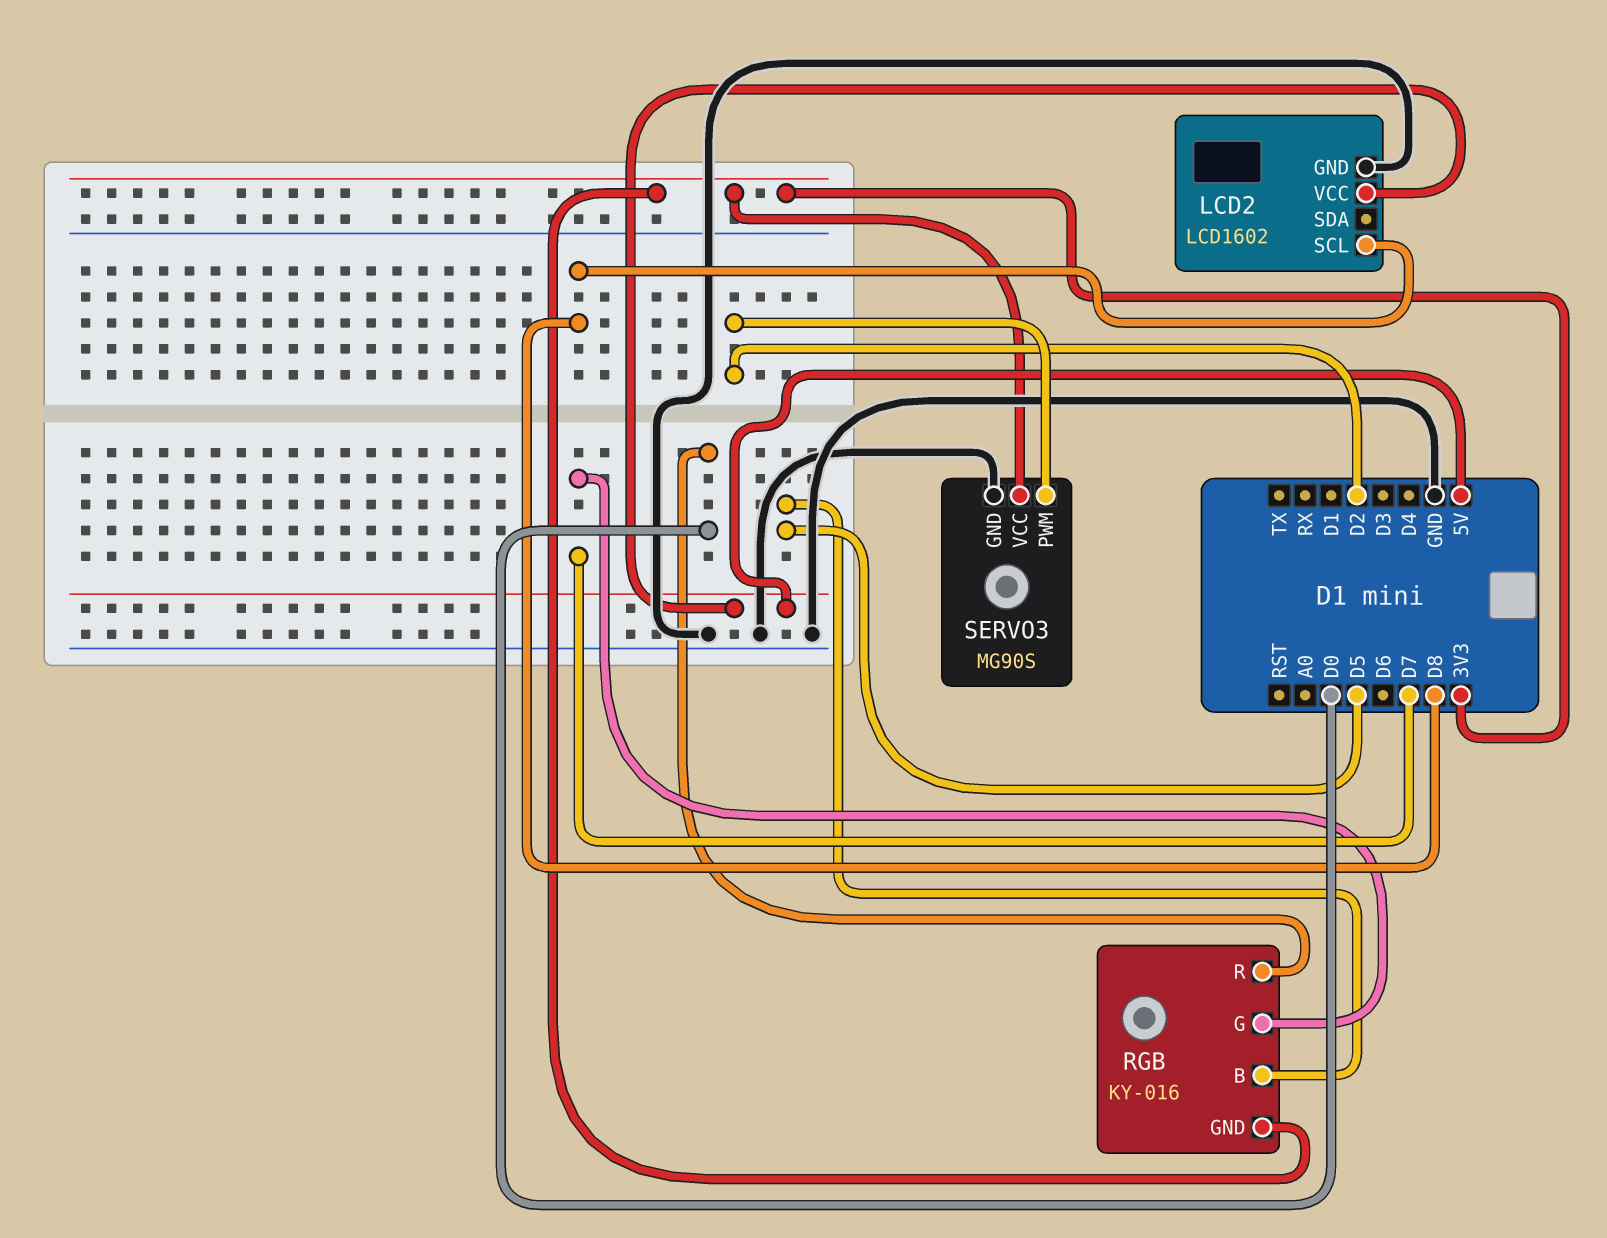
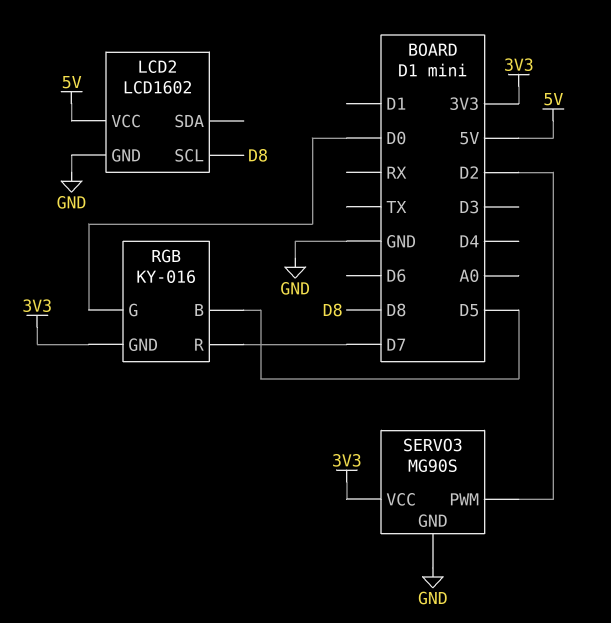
RGB pin G: D7 -> D0
RGB pin R: D0 -> D7

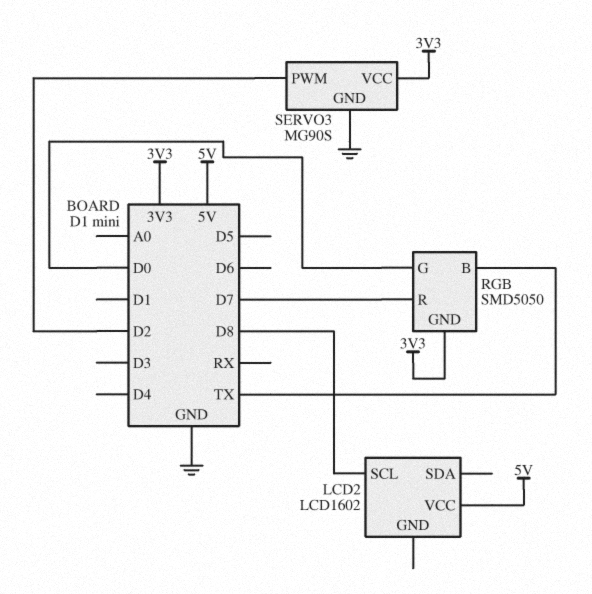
LCD2 pin GND: GND -> none
RGB: KY-016 -> SMD5050
RGB pin B: D5 -> TX

